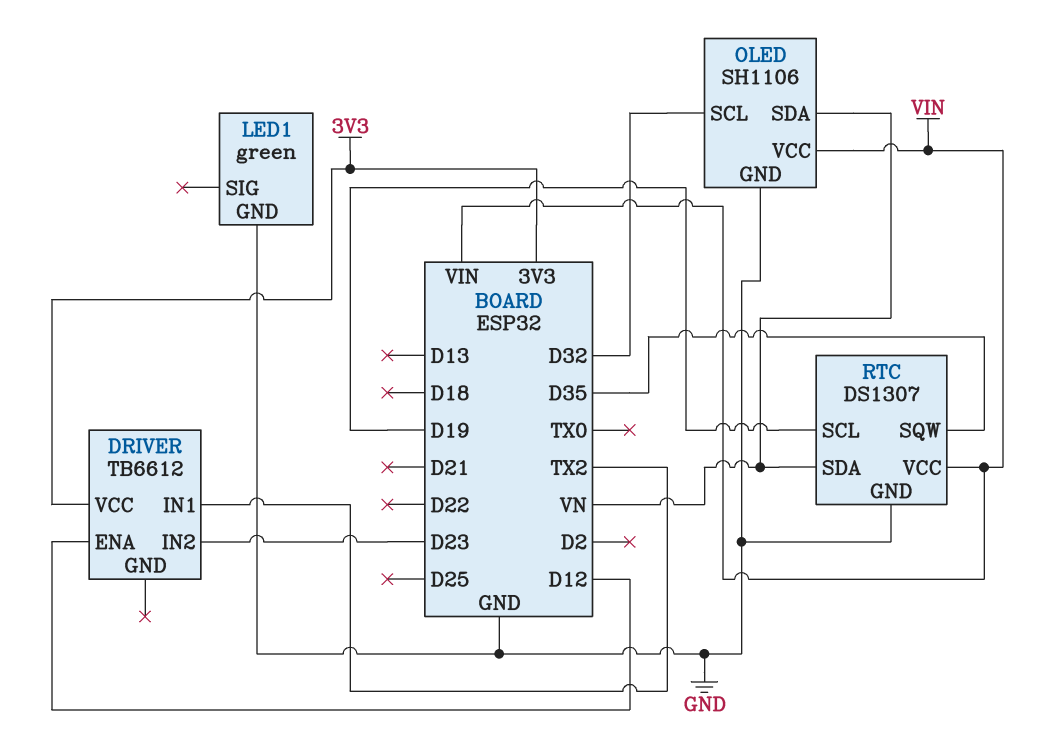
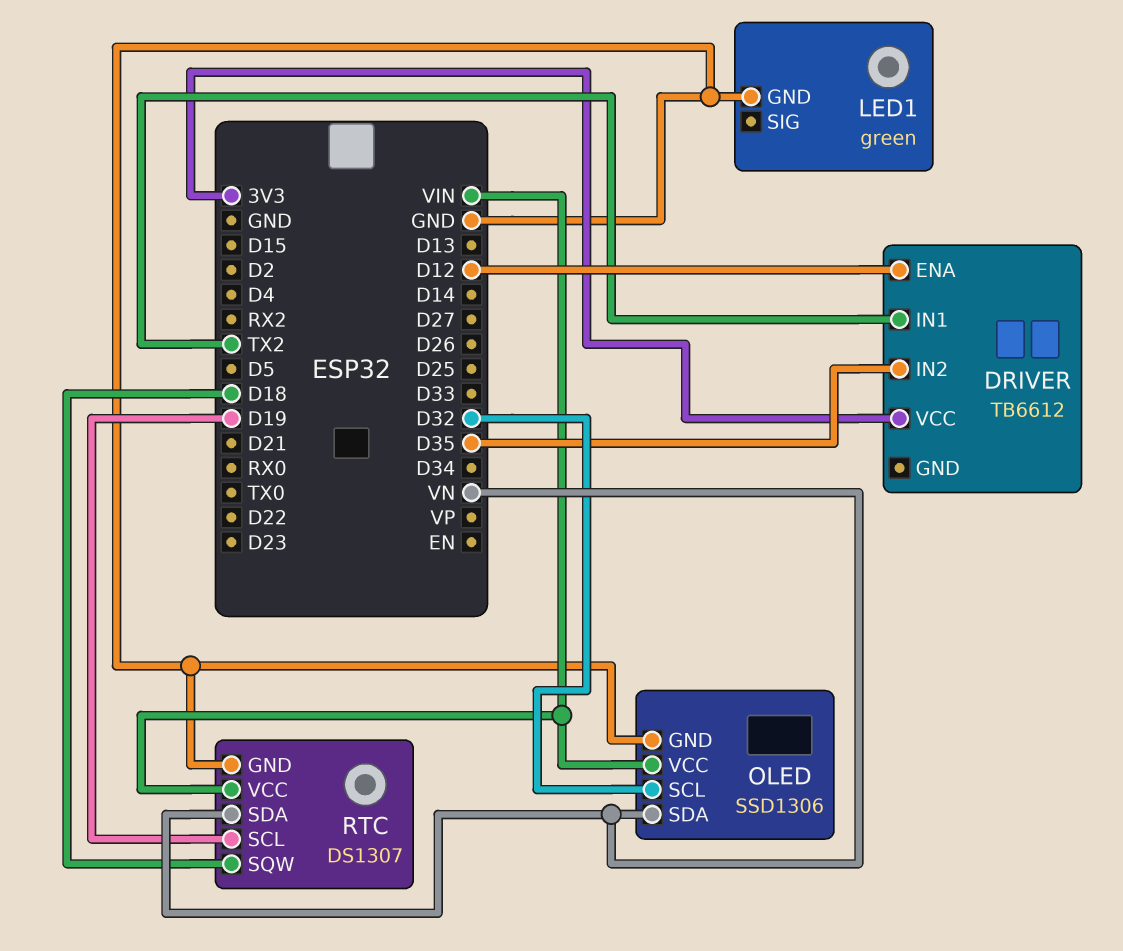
DRIVER pin IN2: D23 -> D35
OLED: SH1106 -> SSD1306
RTC pin SQW: D35 -> D18

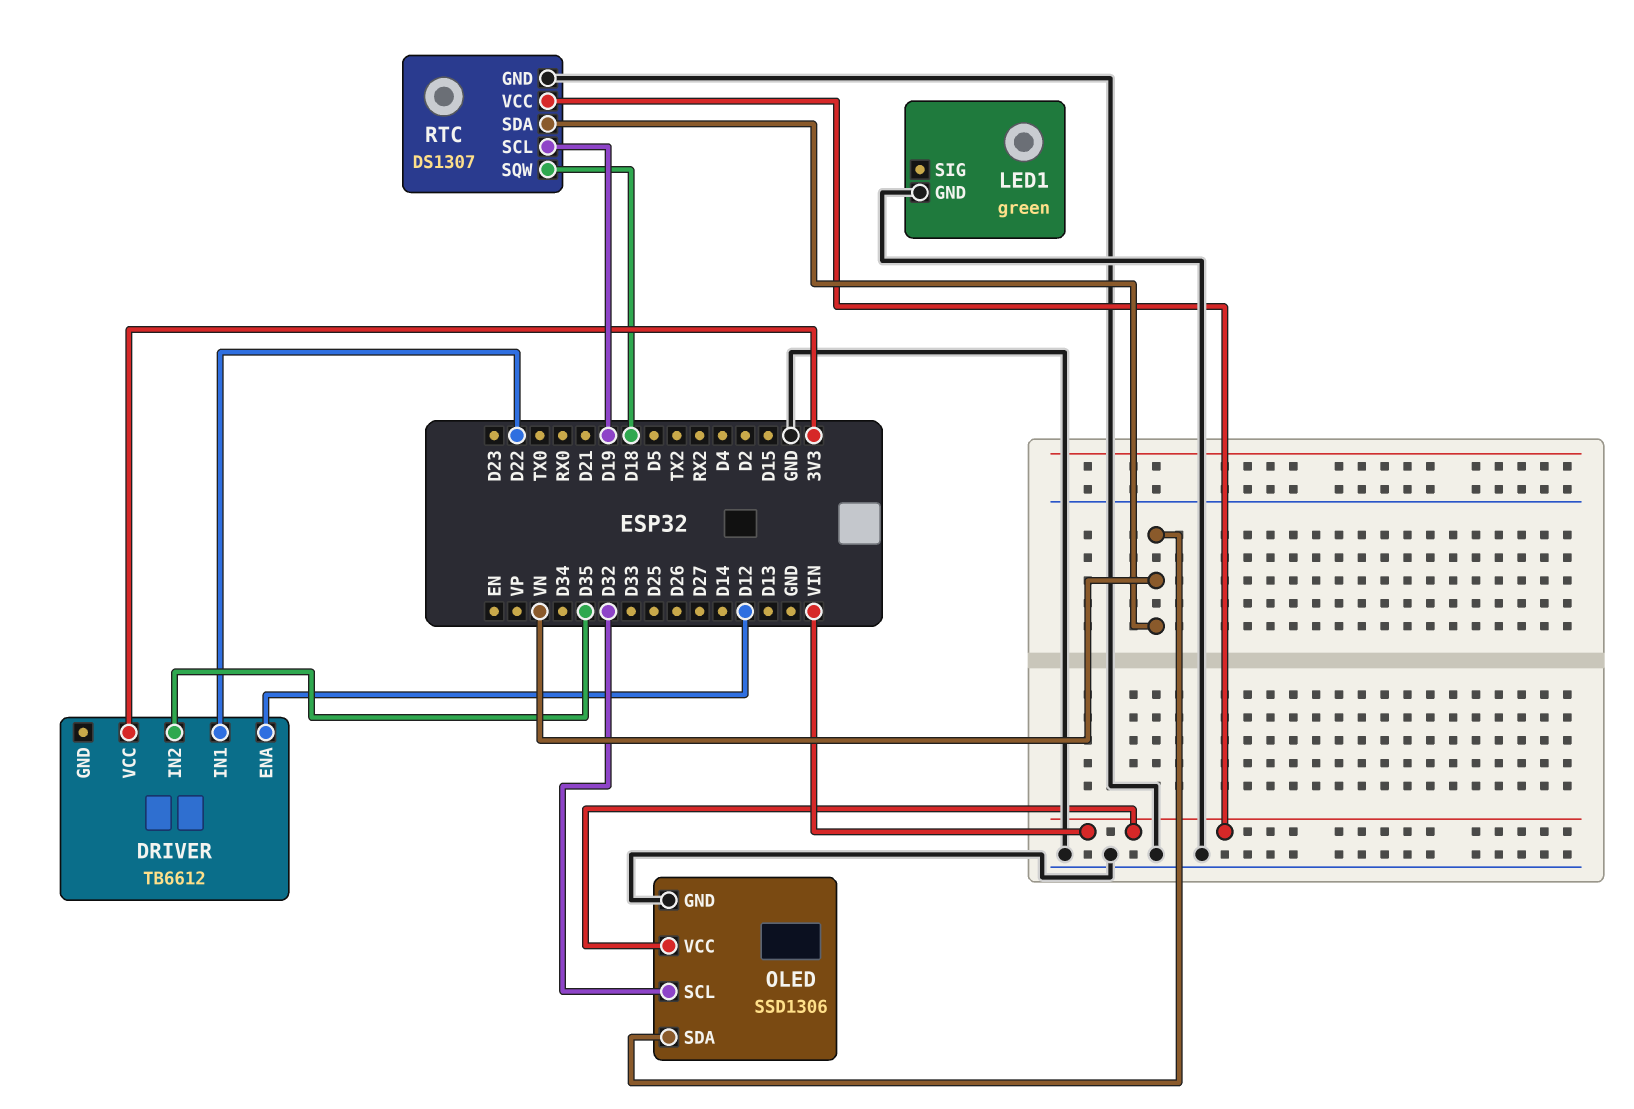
DRIVER pin IN1: TX2 -> D22

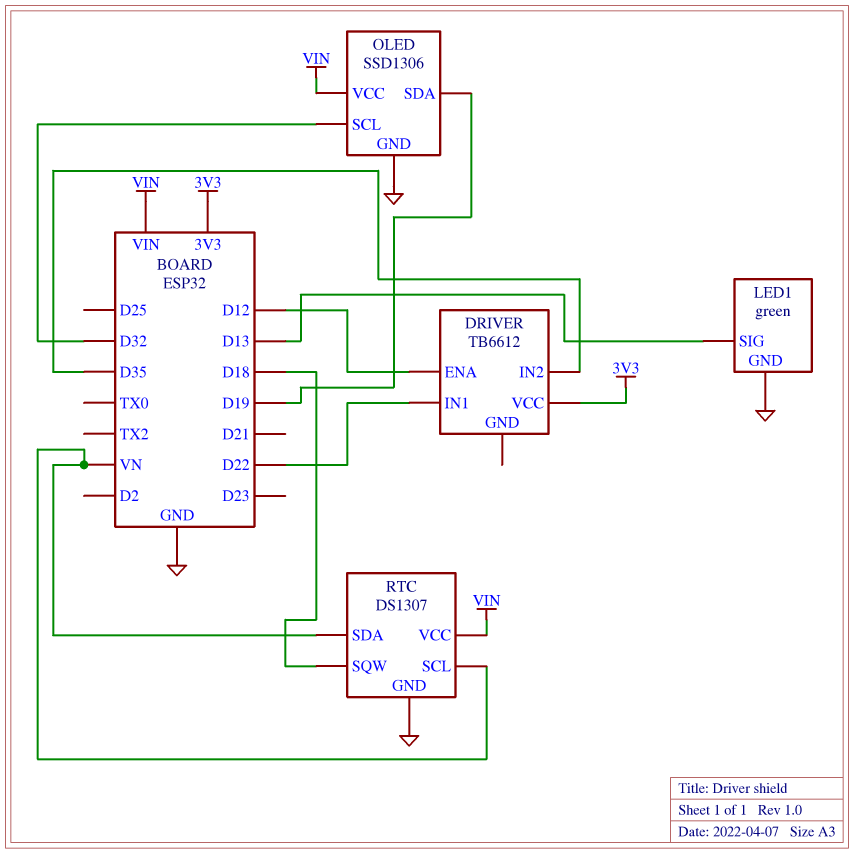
LED1 pin SIG: none -> D13
OLED pin SDA: VN -> D19
RTC pin SCL: D19 -> VN

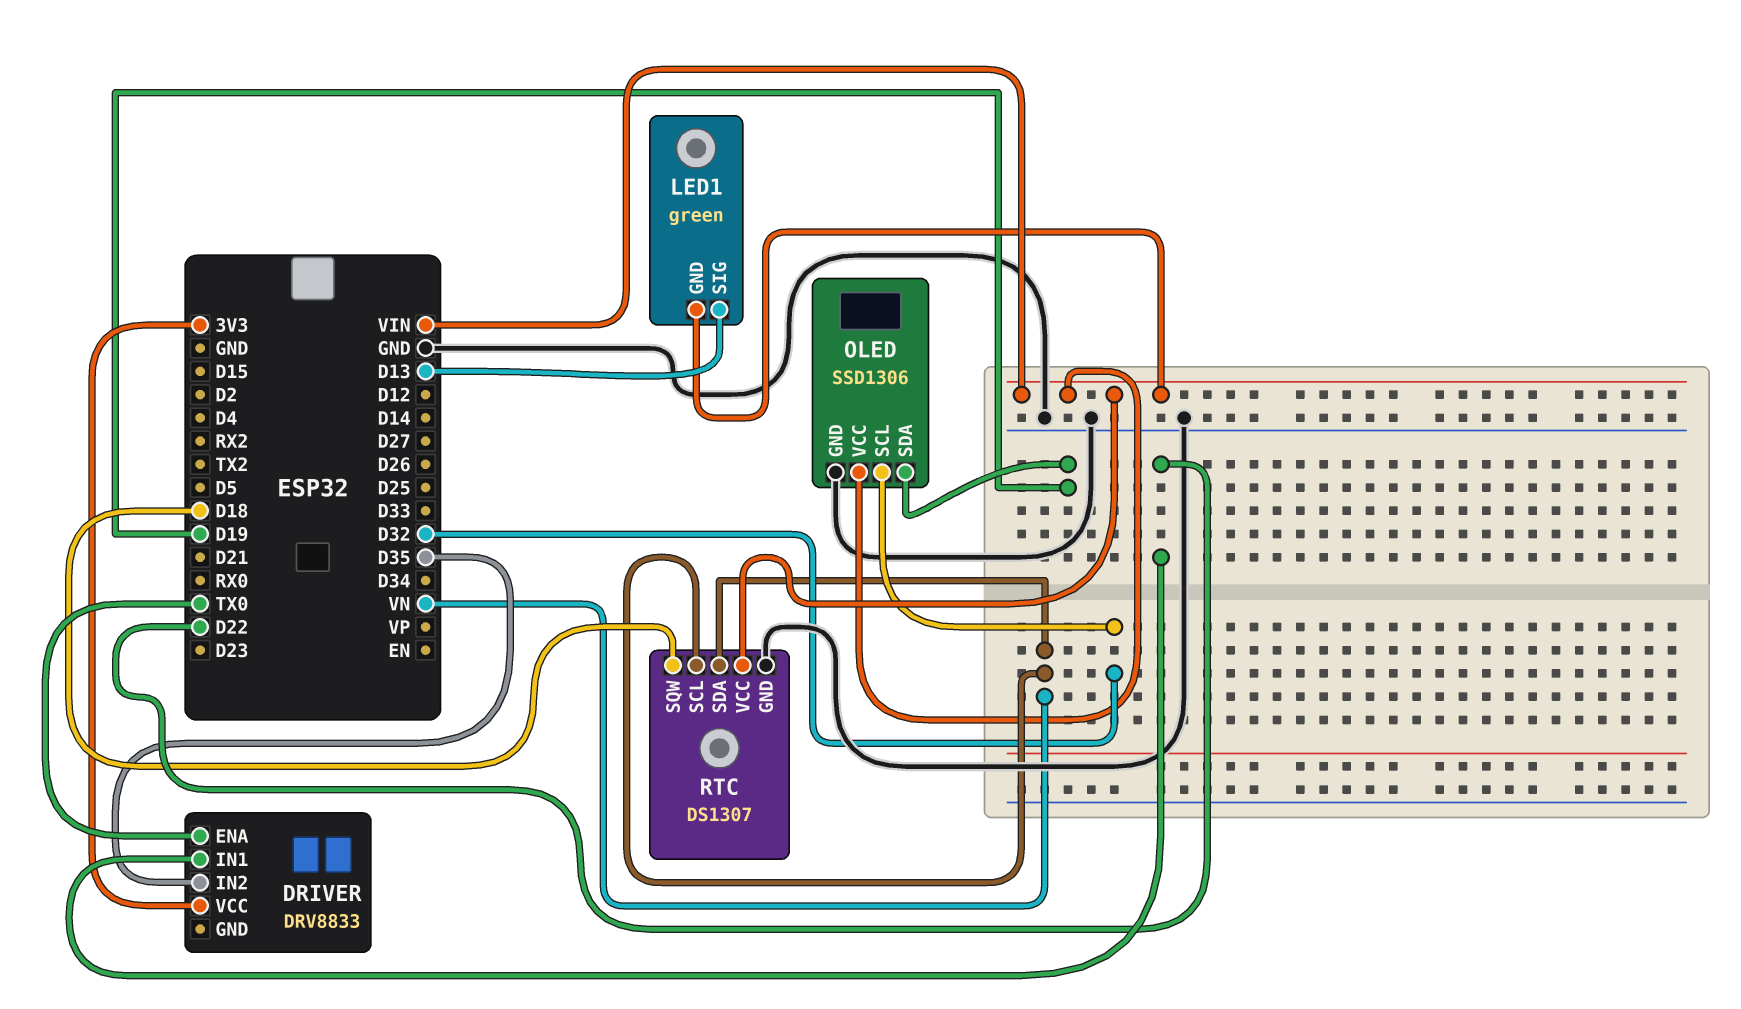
DRIVER: TB6612 -> DRV8833
DRIVER pin ENA: D12 -> TX0
LED1 pin GND: GND -> VIN

